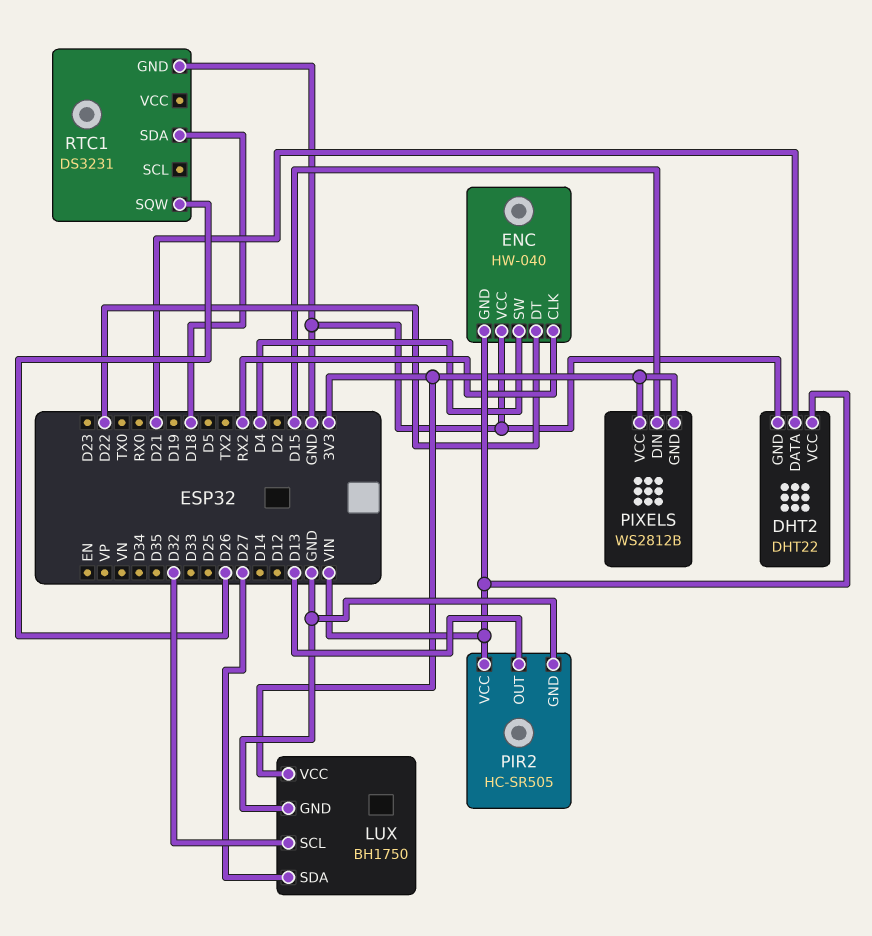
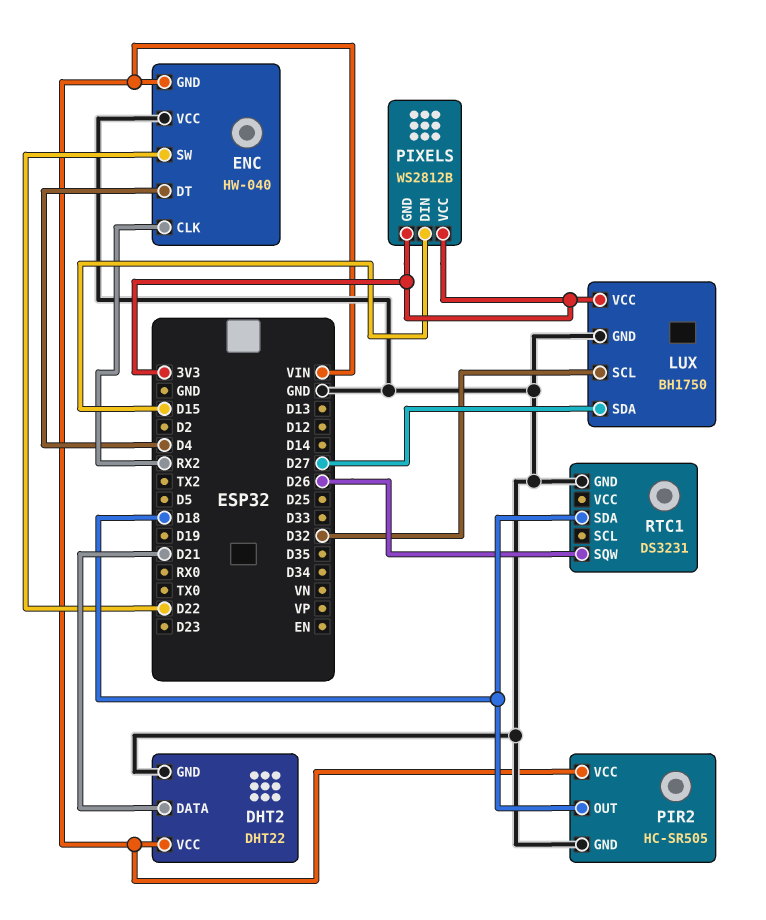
ENC pin DT: D22 -> D4
ENC pin SW: D4 -> D22
PIR2 pin OUT: D13 -> D18

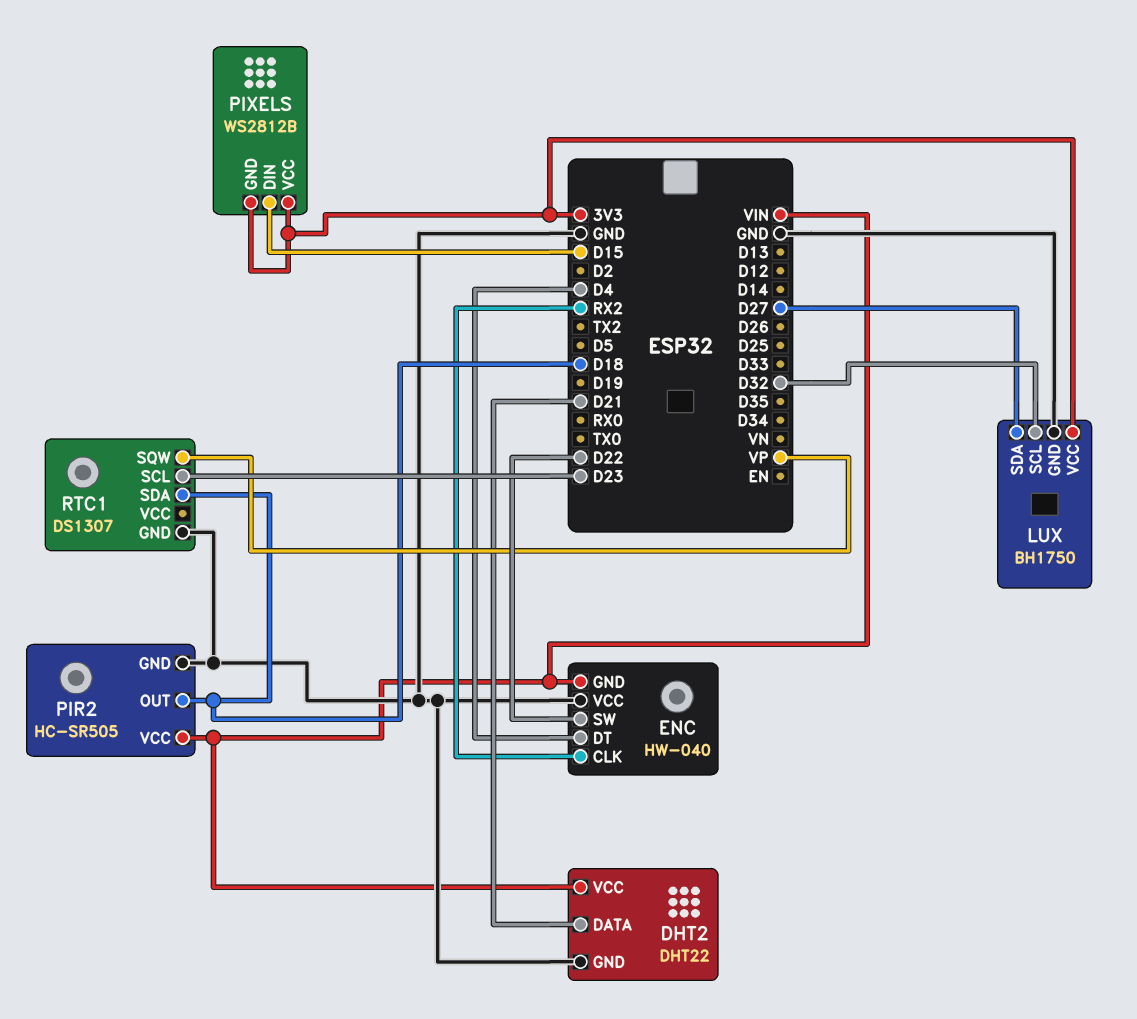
RTC1: DS3231 -> DS1307
RTC1 pin SCL: none -> D23
RTC1 pin SQW: D26 -> VP

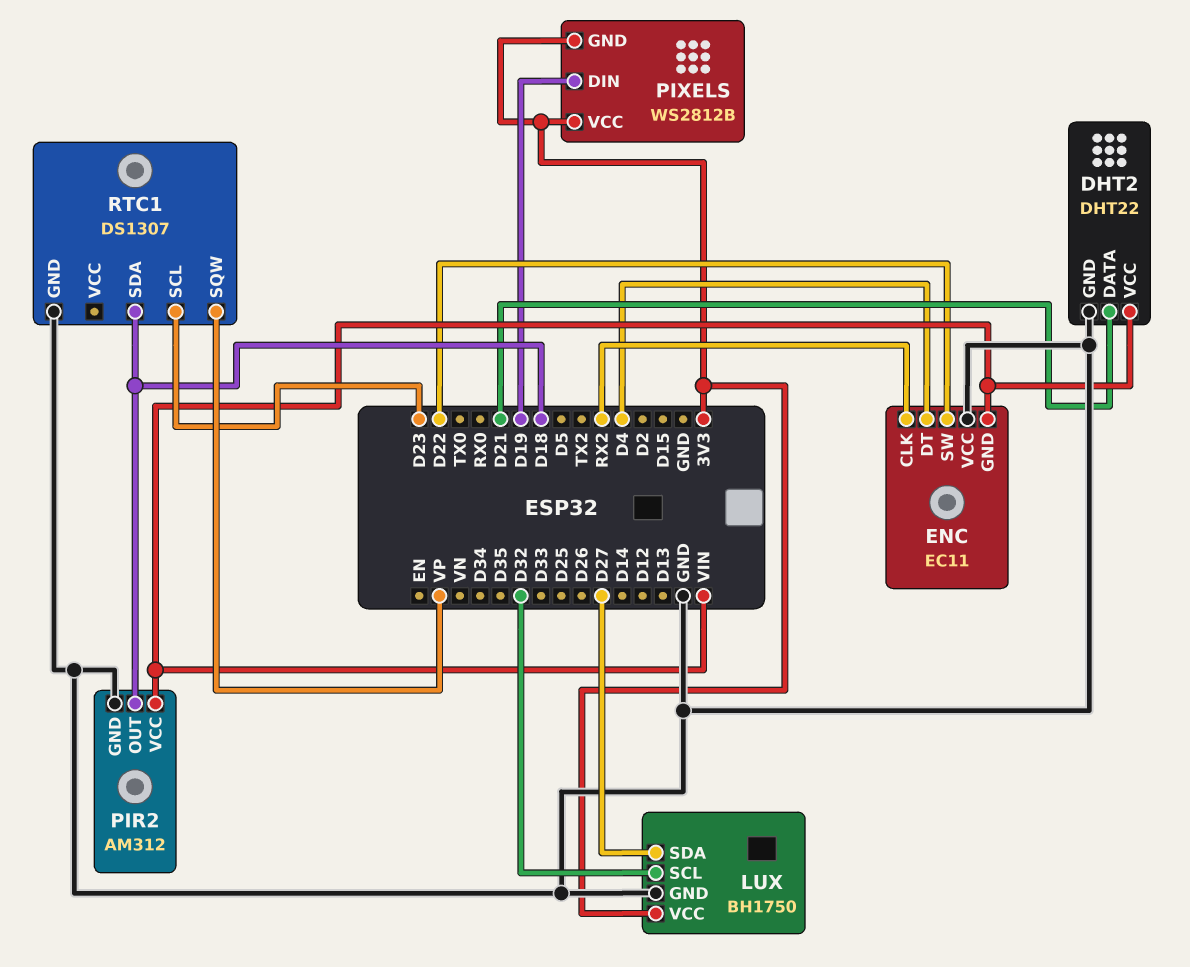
ENC: HW-040 -> EC11
PIR2: HC-SR505 -> AM312
PIXELS pin DIN: D15 -> D19

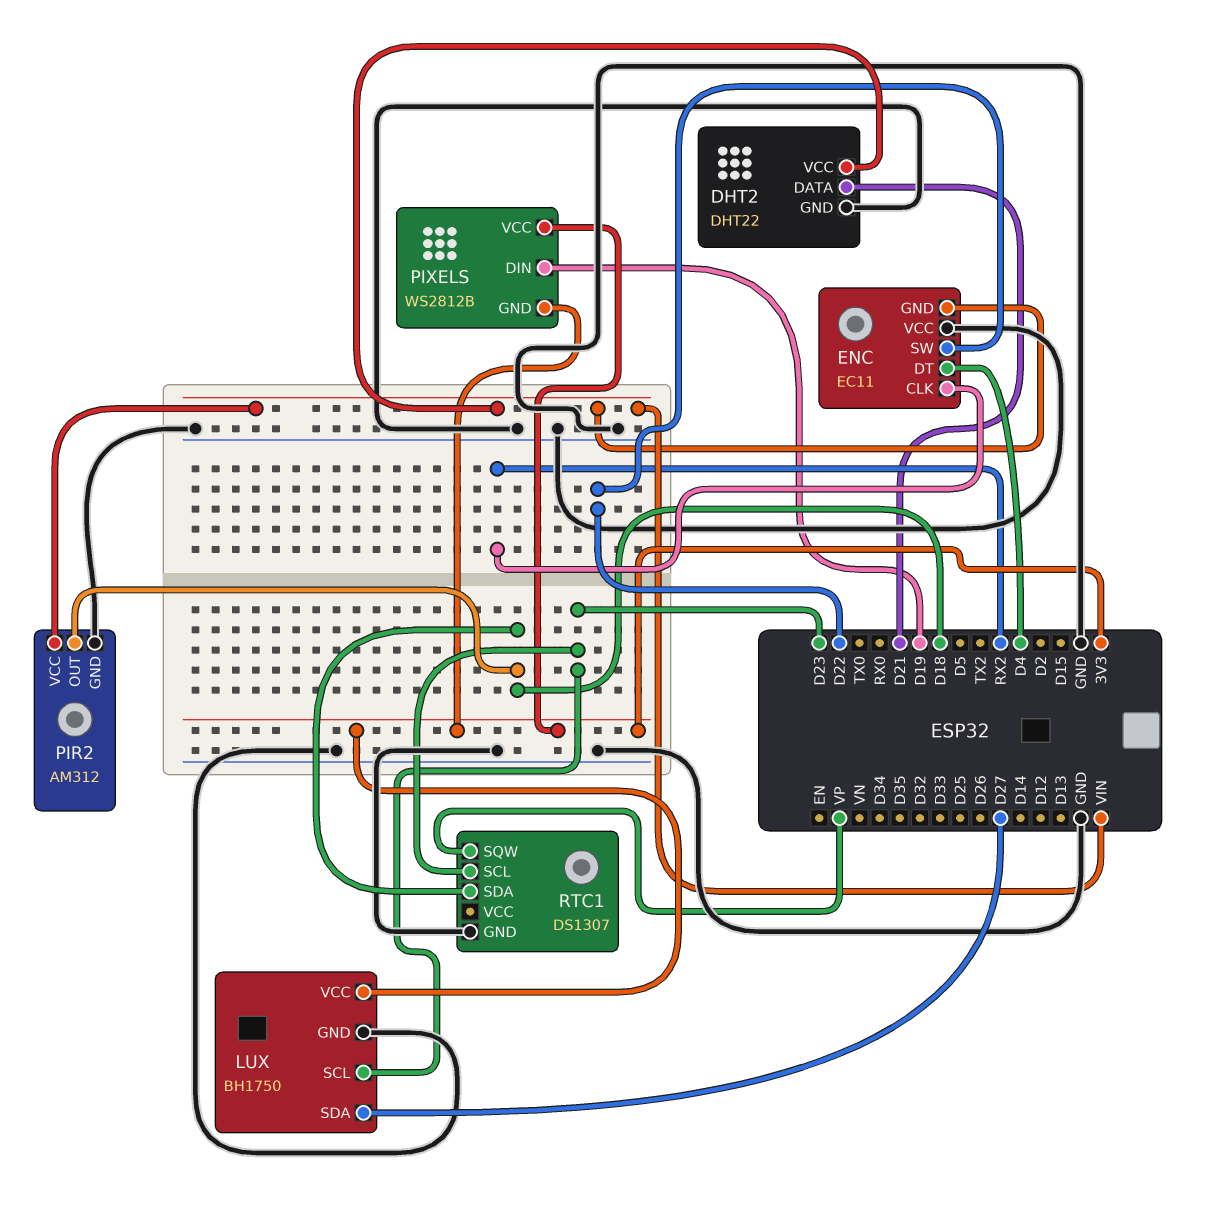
LUX pin SCL: D32 -> D23

